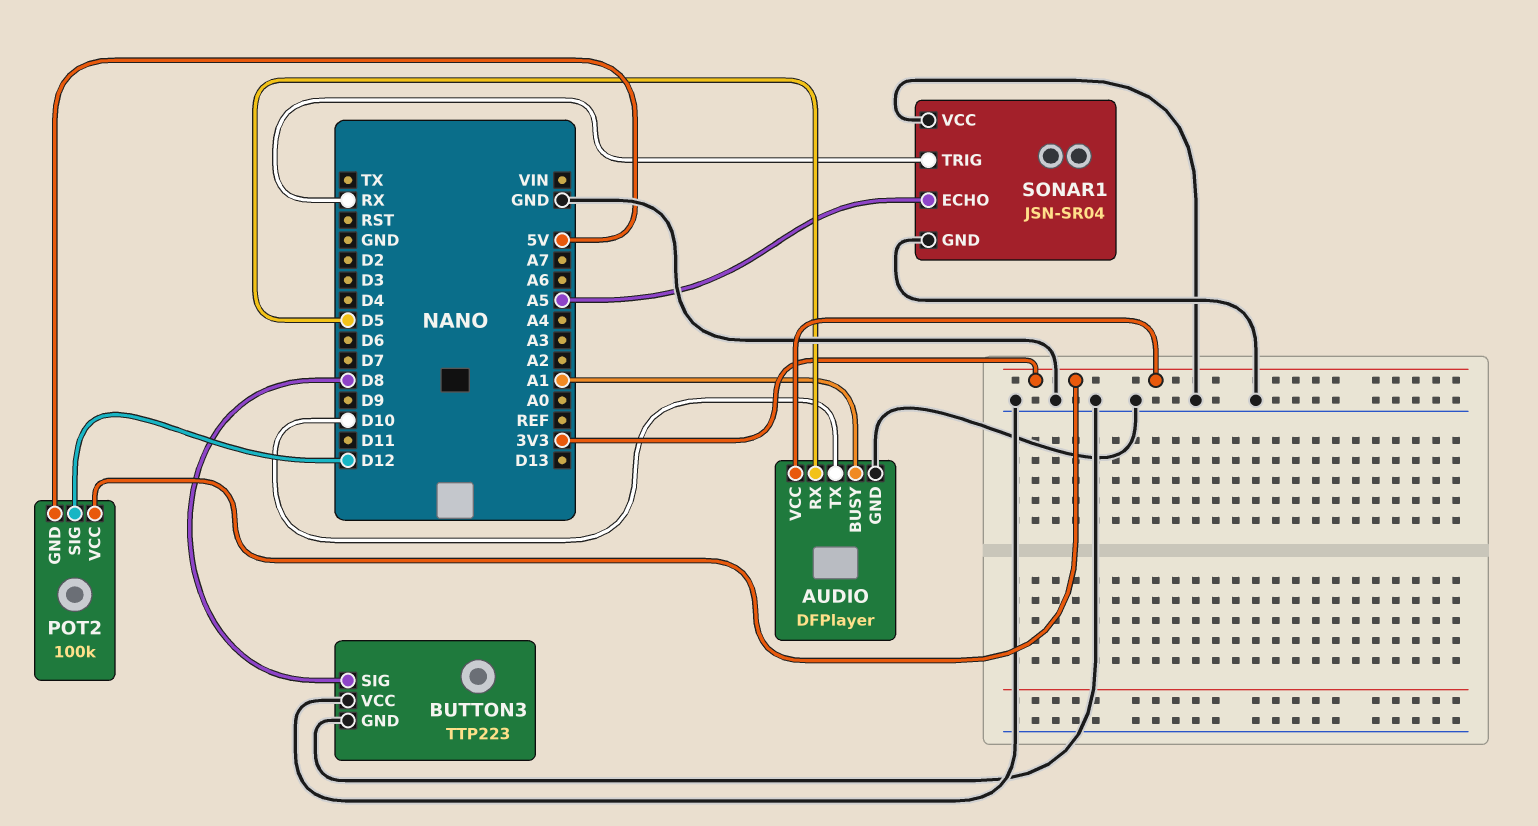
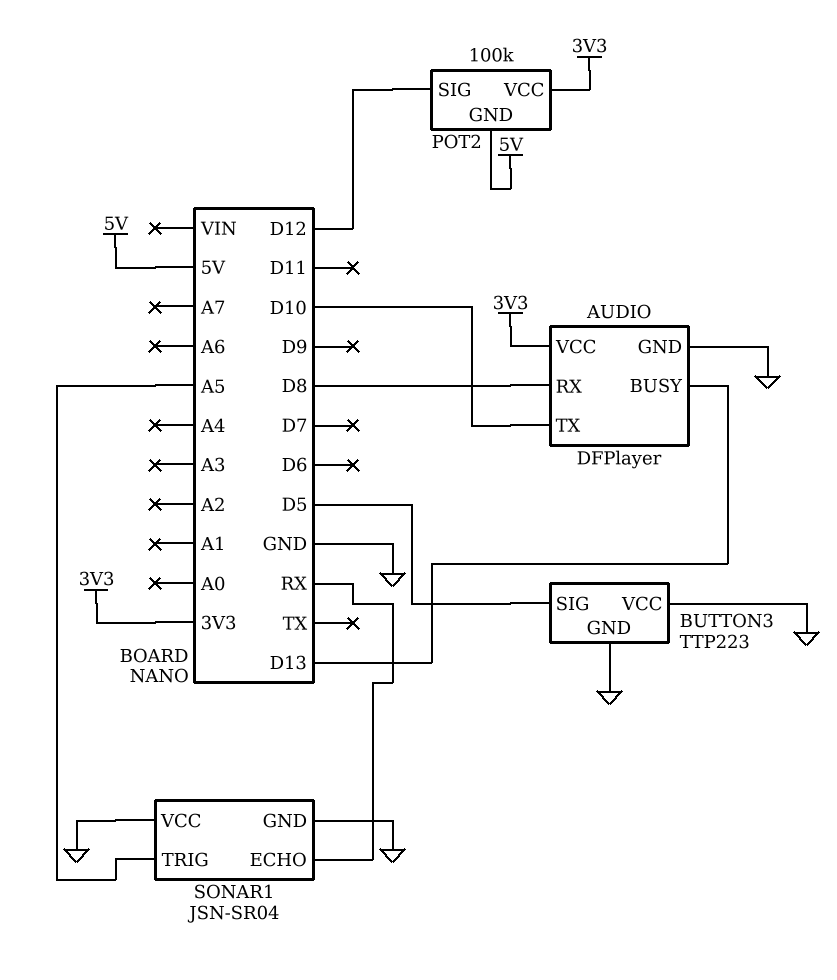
AUDIO pin BUSY: A1 -> D13
AUDIO pin RX: D5 -> D8
BUTTON3 pin SIG: D8 -> D5
SONAR1 pin ECHO: A5 -> RX
SONAR1 pin TRIG: RX -> A5

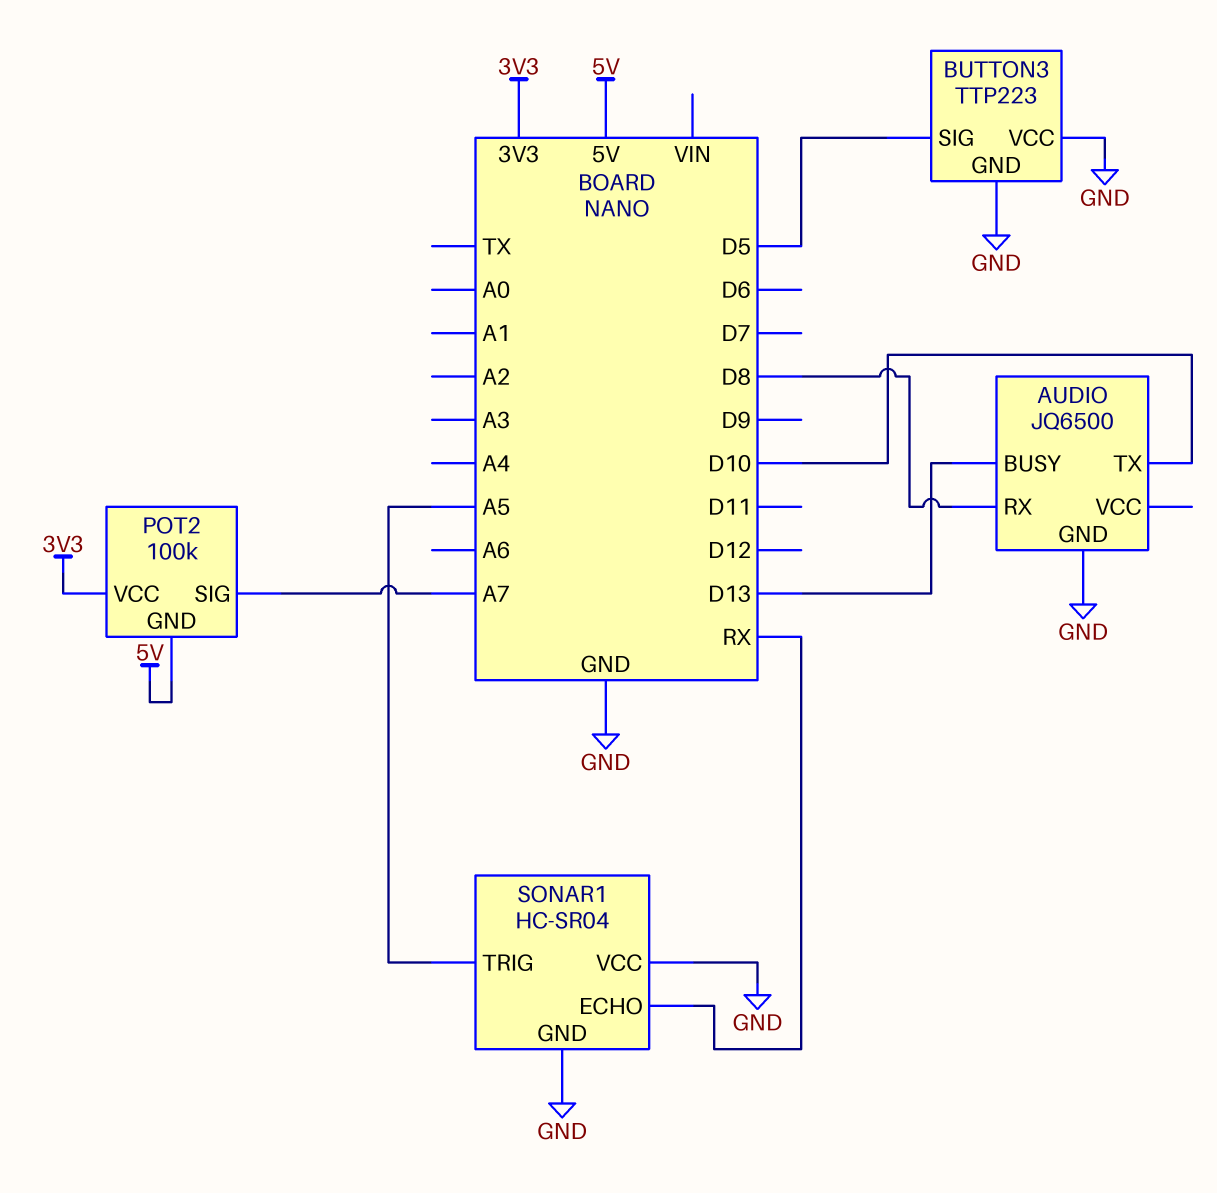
AUDIO: DFPlayer -> JQ6500
AUDIO pin VCC: 3V3 -> none
POT2 pin SIG: D12 -> A7
SONAR1: JSN-SR04 -> HC-SR04

